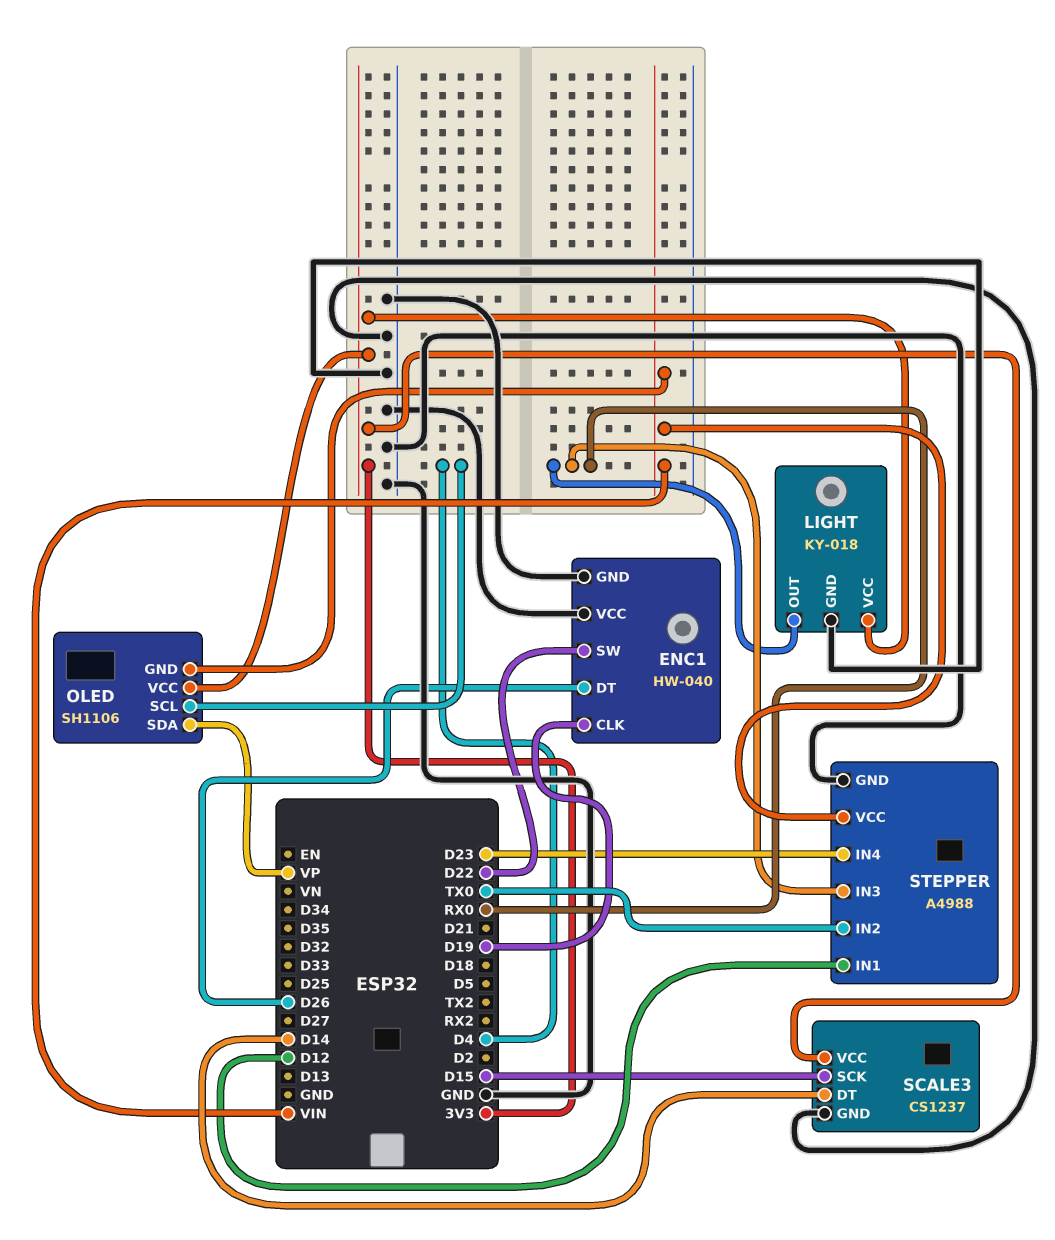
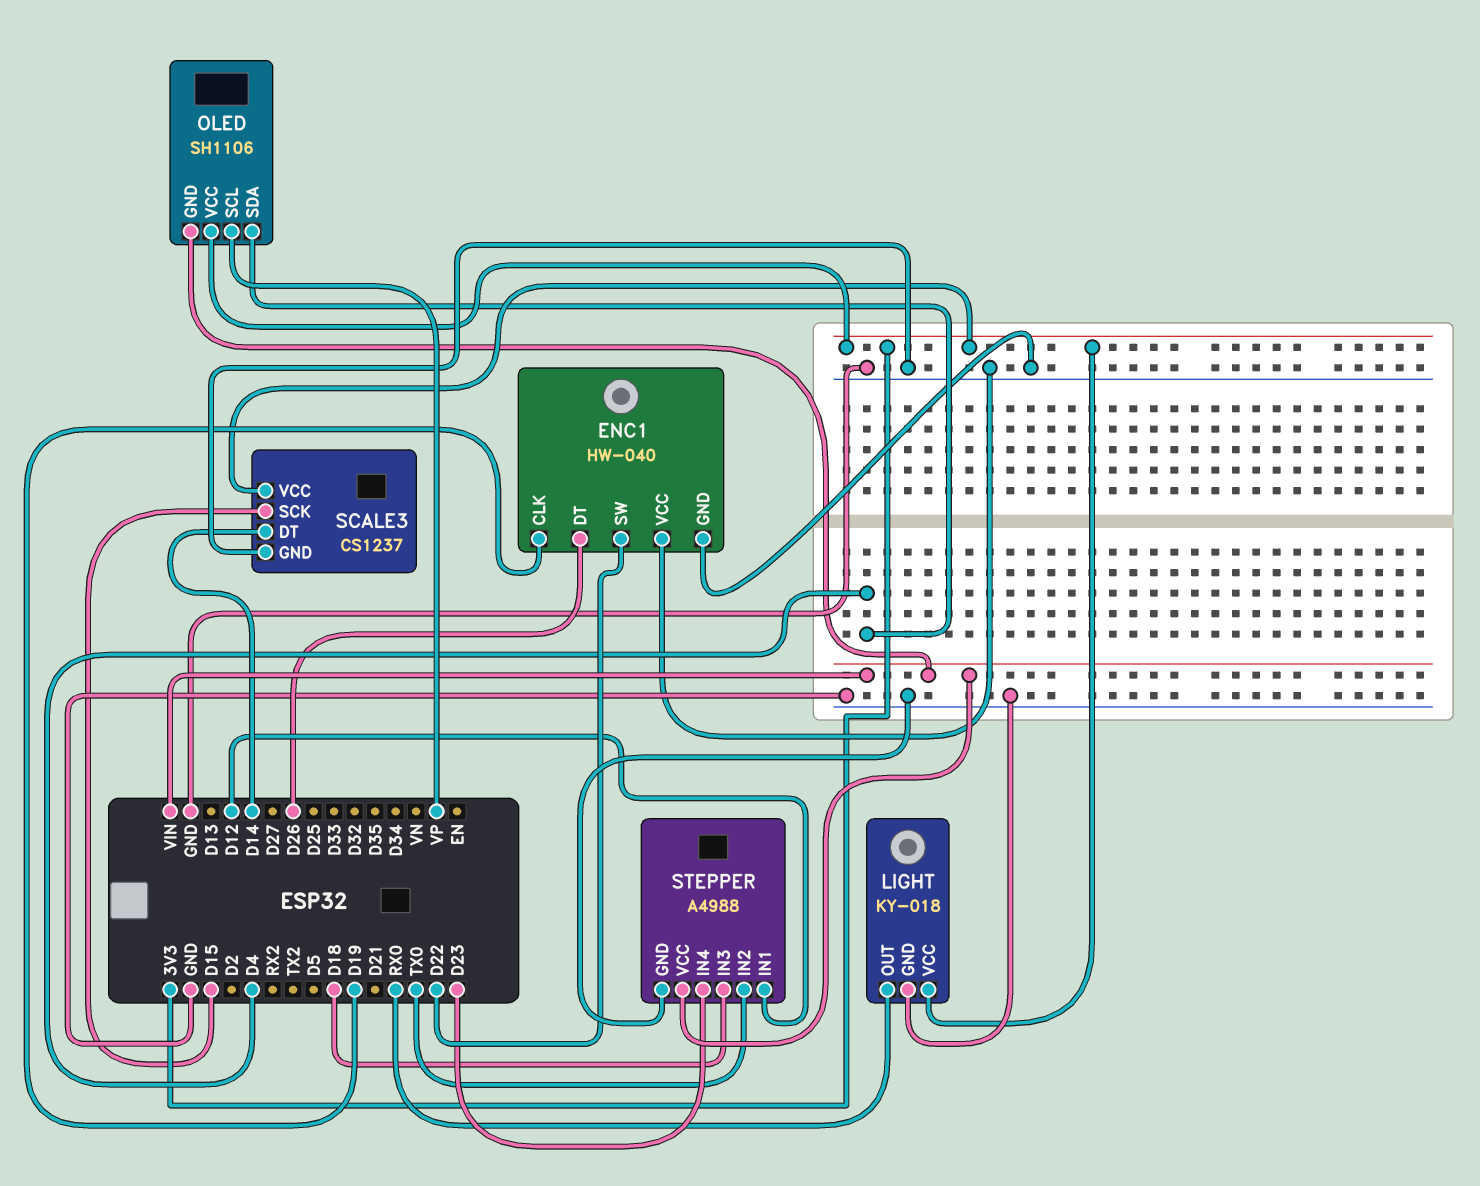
OLED pin SCL: D4 -> VP
OLED pin SDA: VP -> D4
STEPPER pin IN3: RX0 -> D18

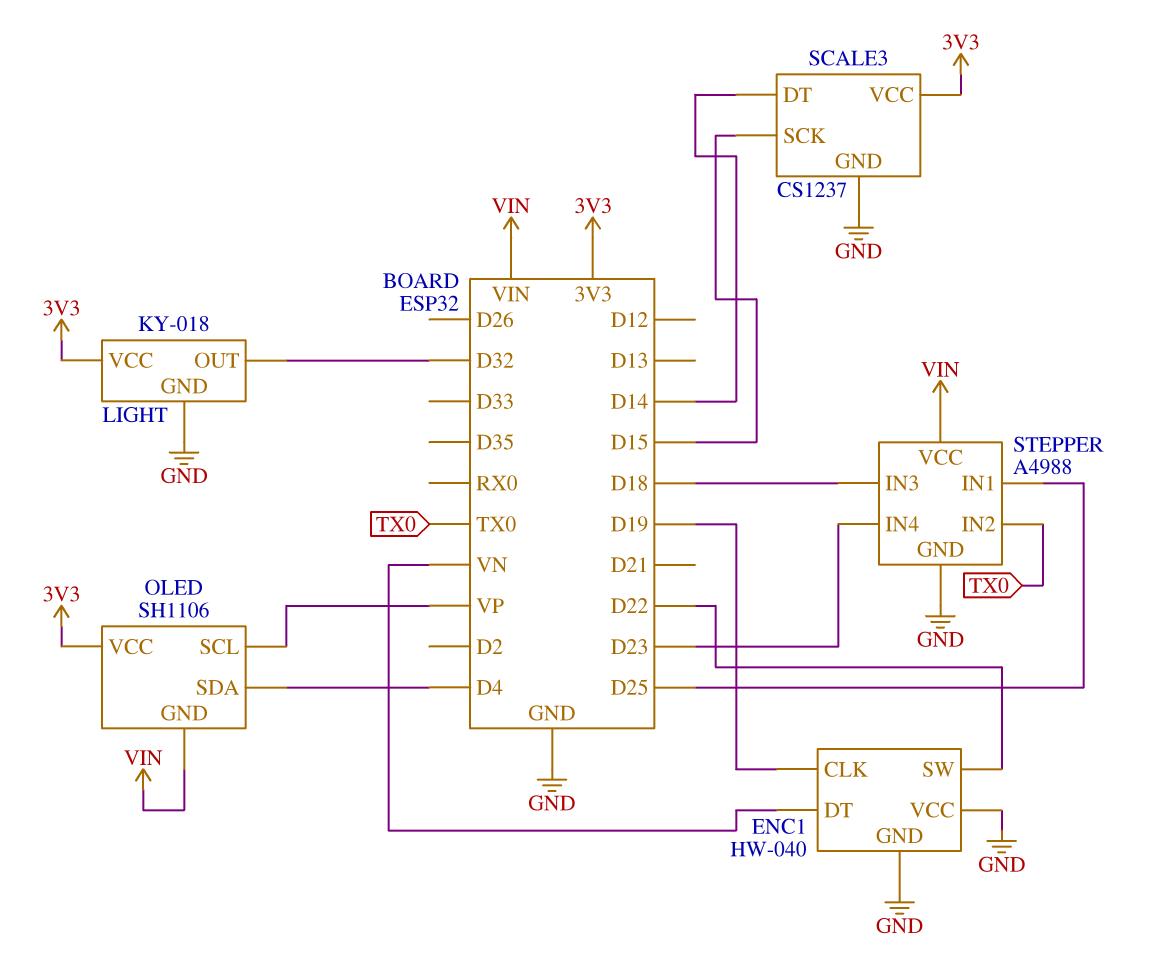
ENC1 pin DT: D26 -> VN
LIGHT pin OUT: RX0 -> D32
STEPPER pin IN1: D12 -> D25

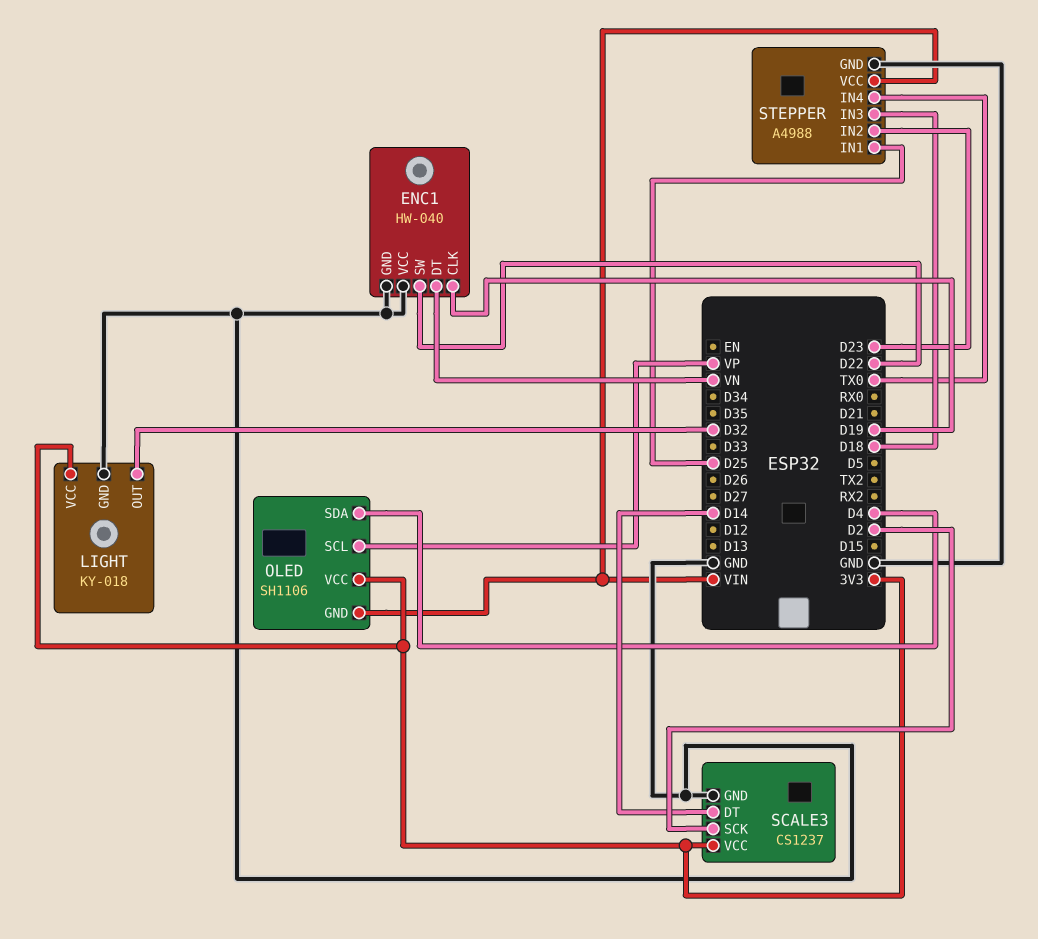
SCALE3 pin SCK: D15 -> D2
STEPPER pin IN2: TX0 -> D23
STEPPER pin IN4: D23 -> TX0

